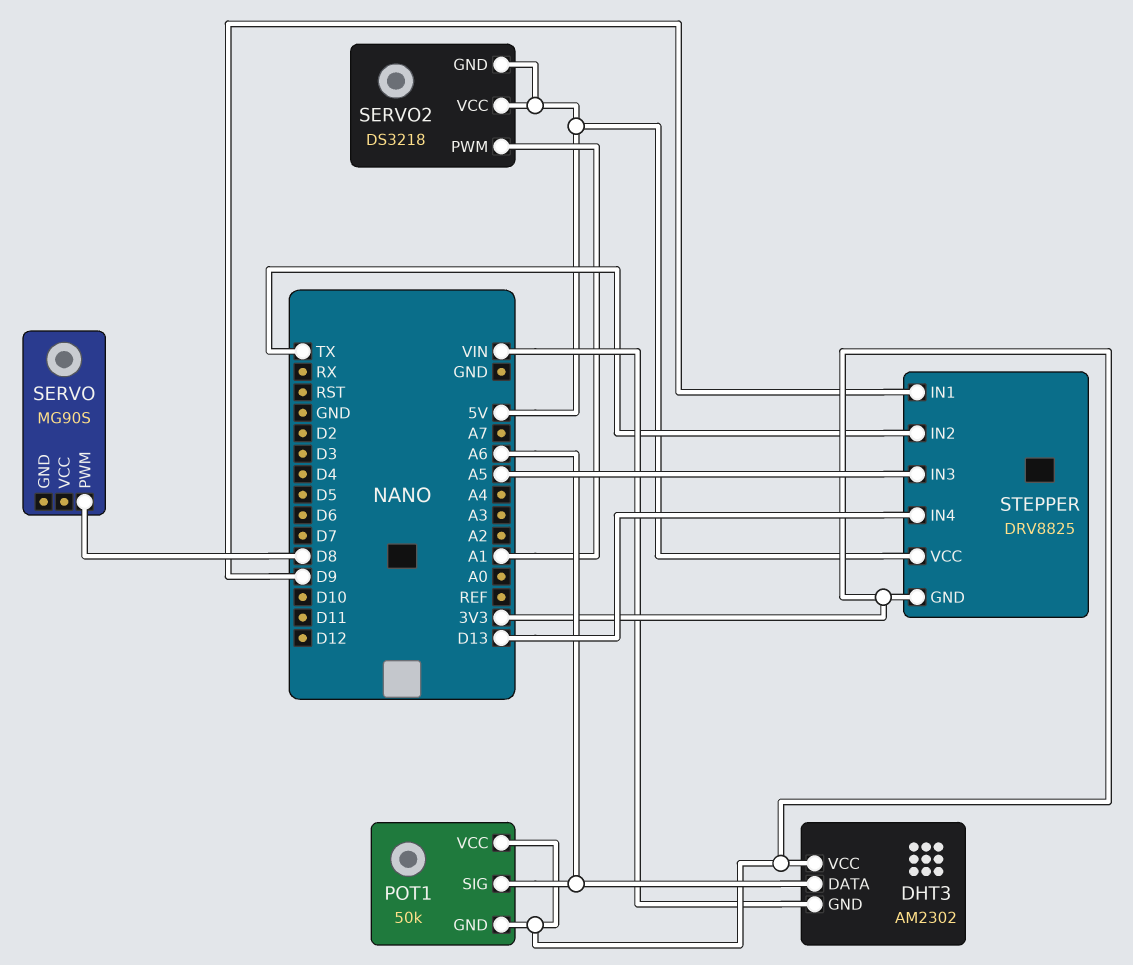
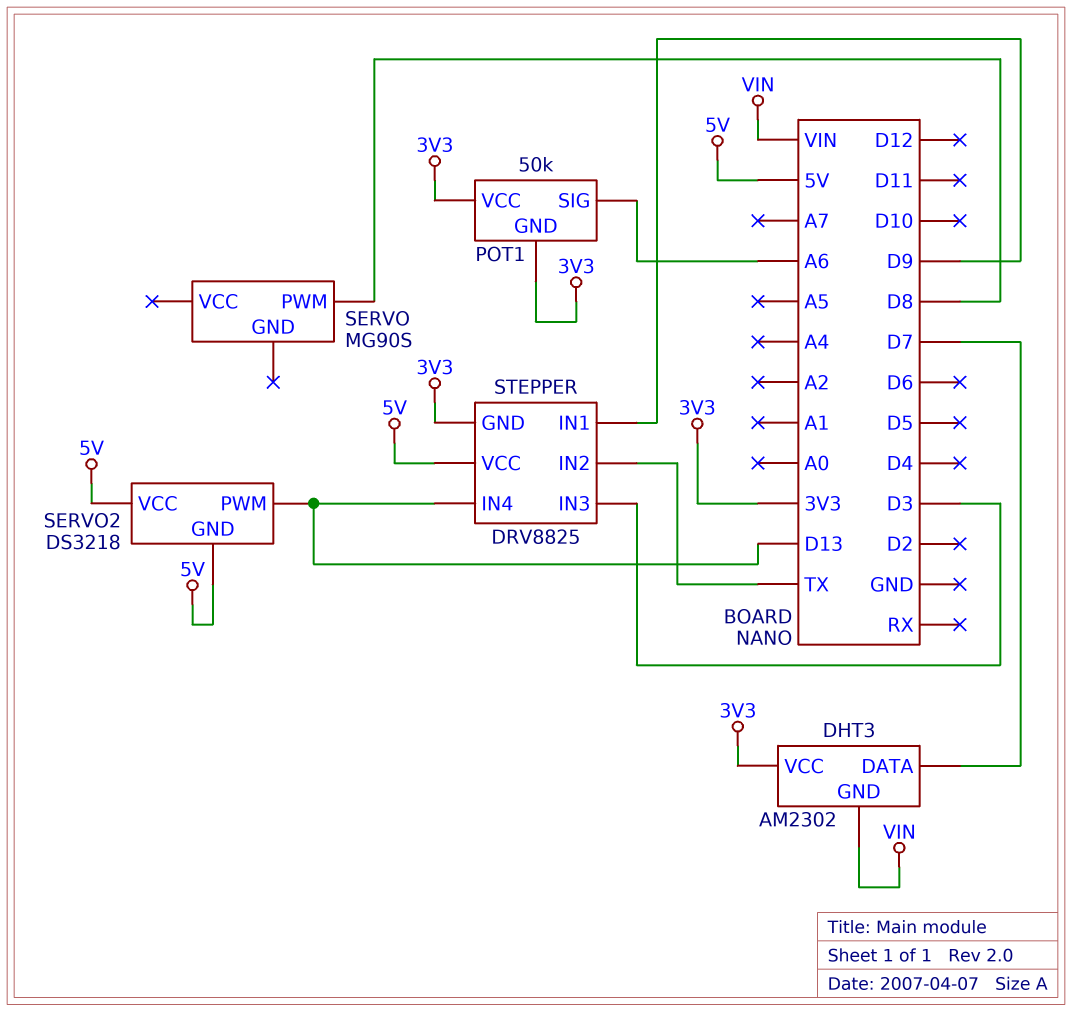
DHT3 pin DATA: A6 -> D7
SERVO2 pin PWM: A1 -> D13
STEPPER pin IN3: A5 -> D3

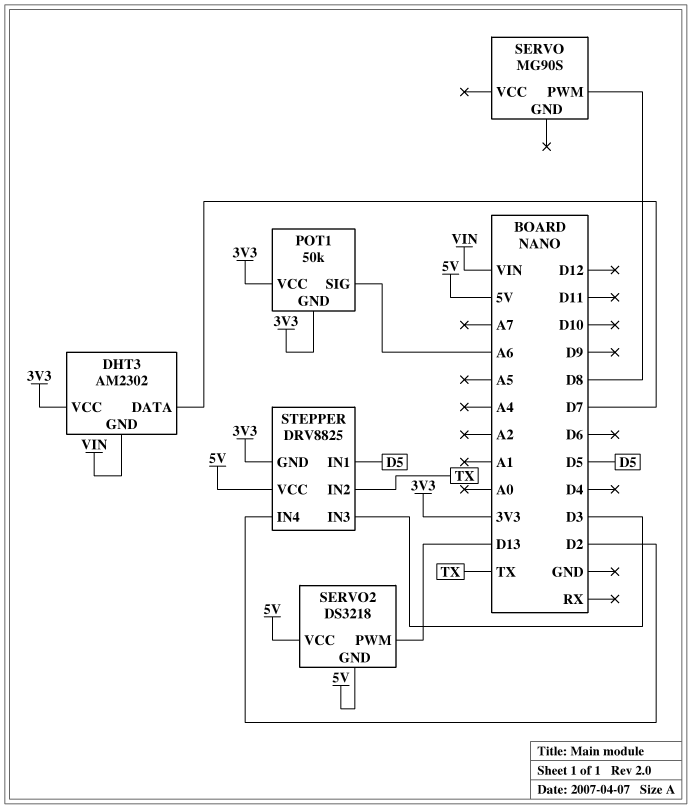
STEPPER pin IN1: D9 -> D5
STEPPER pin IN4: D13 -> D2

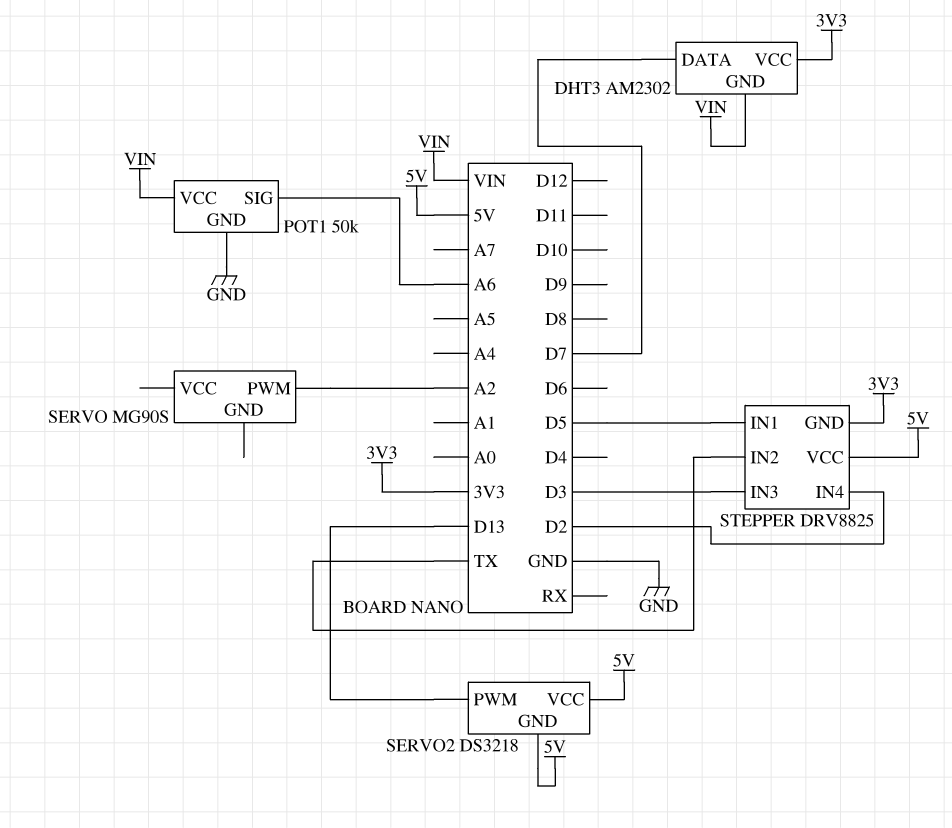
POT1 pin GND: 3V3 -> GND
POT1 pin VCC: 3V3 -> VIN
SERVO pin PWM: D8 -> A2

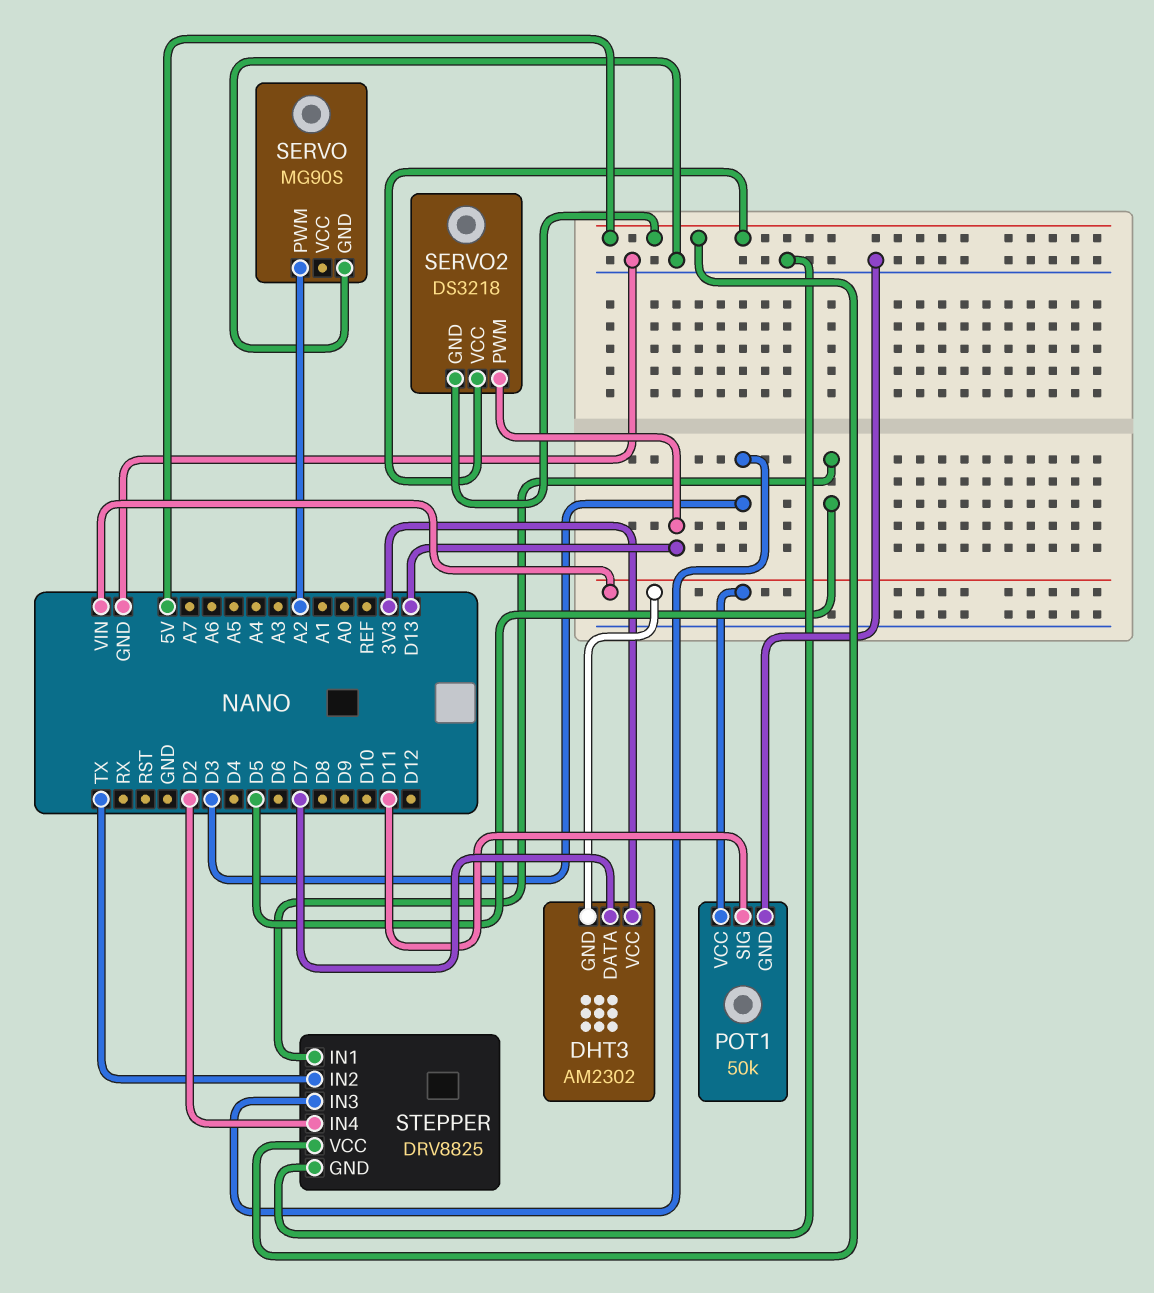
POT1 pin SIG: A6 -> D11
SERVO pin GND: none -> GND
STEPPER pin GND: 3V3 -> GND

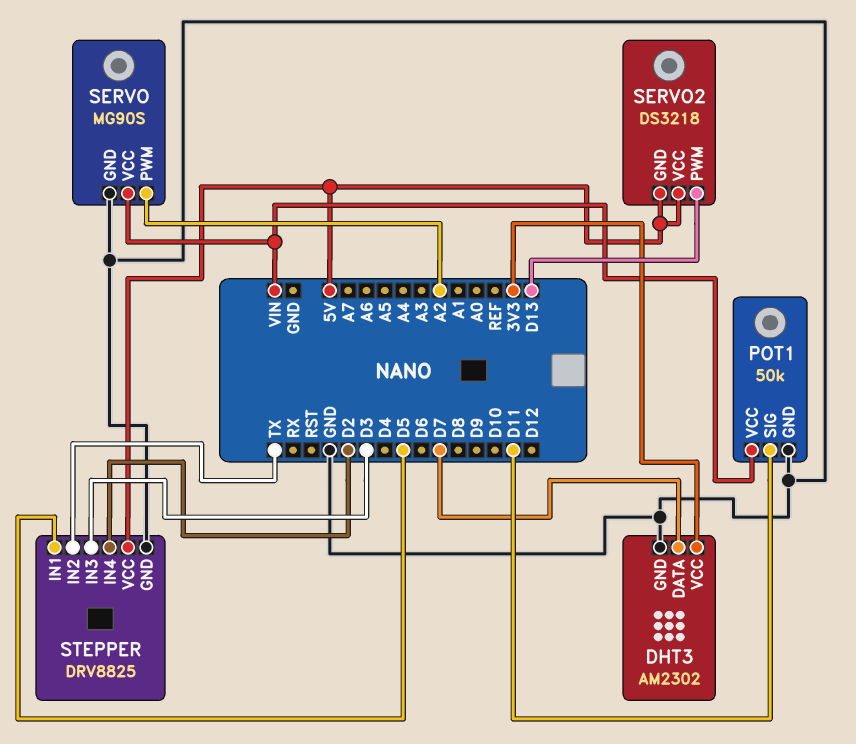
DHT3 pin GND: VIN -> GND
SERVO pin VCC: none -> VIN

